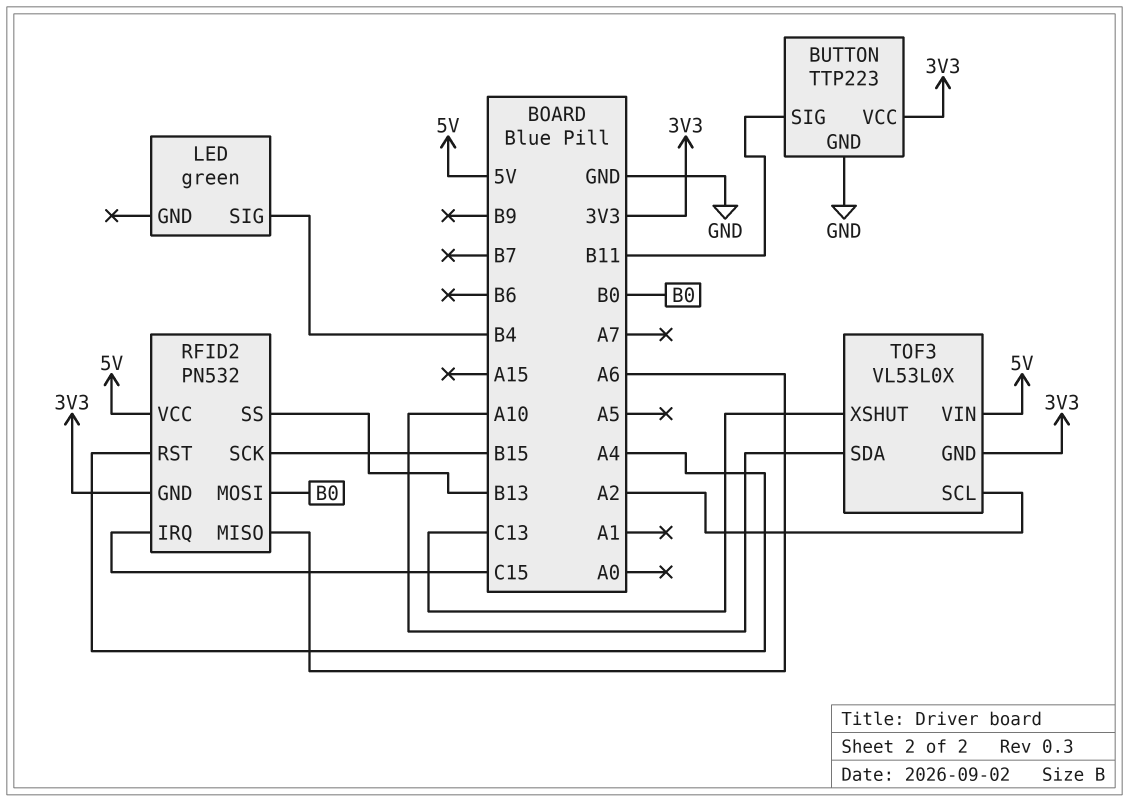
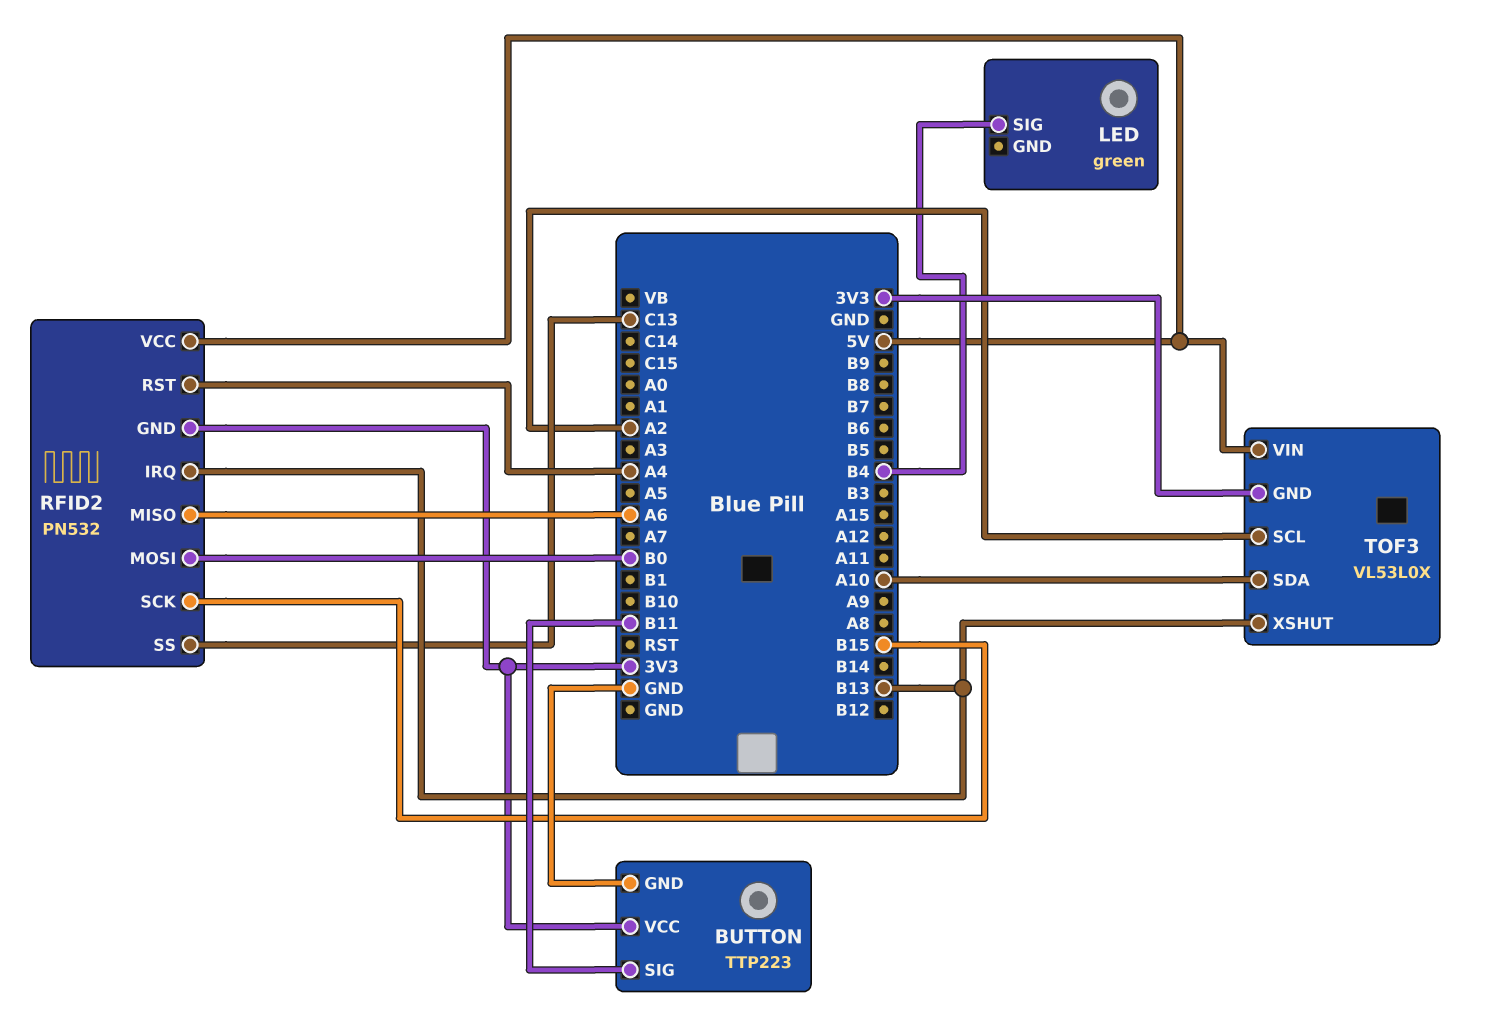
RFID2 pin IRQ: C15 -> B13
RFID2 pin SS: B13 -> C13
TOF3 pin XSHUT: C13 -> B13

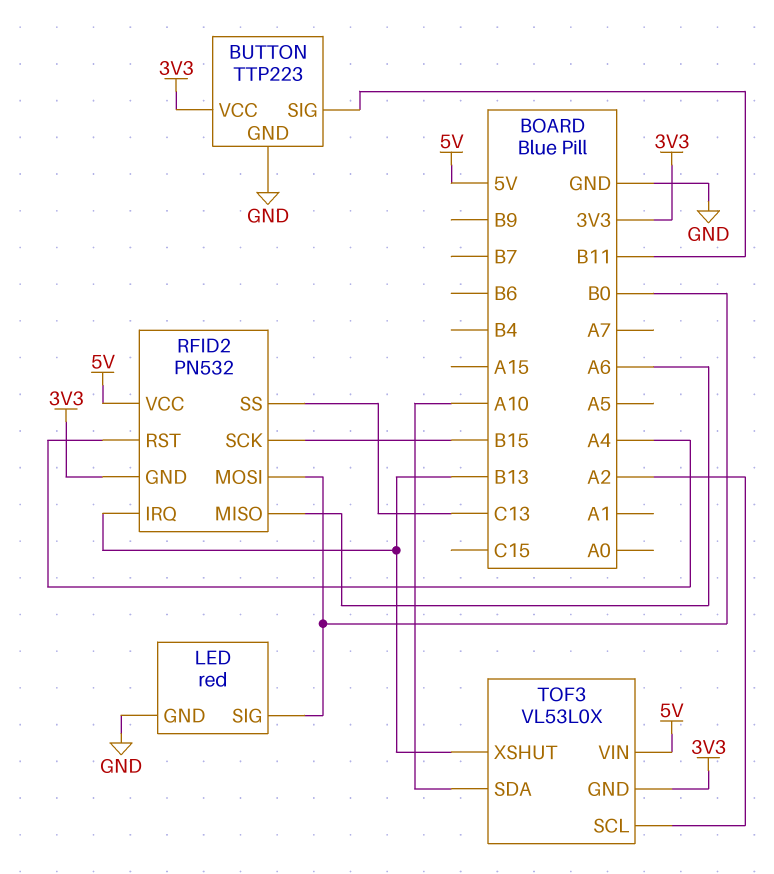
LED: green -> red
LED pin GND: none -> GND
LED pin SIG: B4 -> B0

